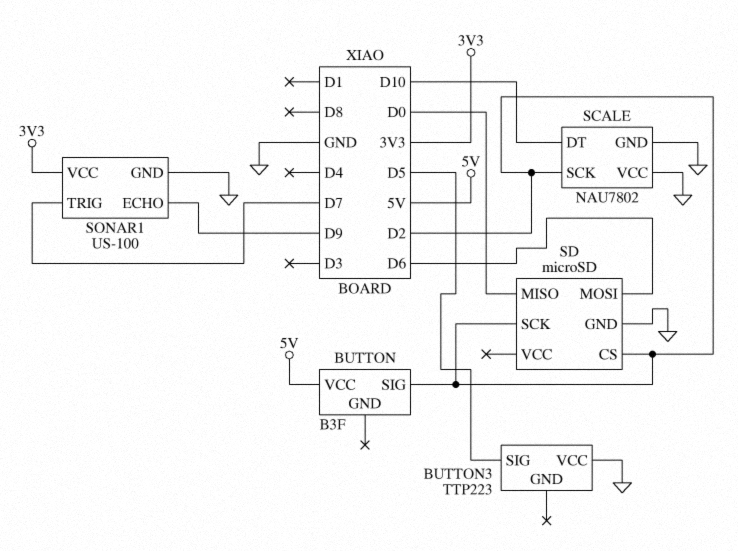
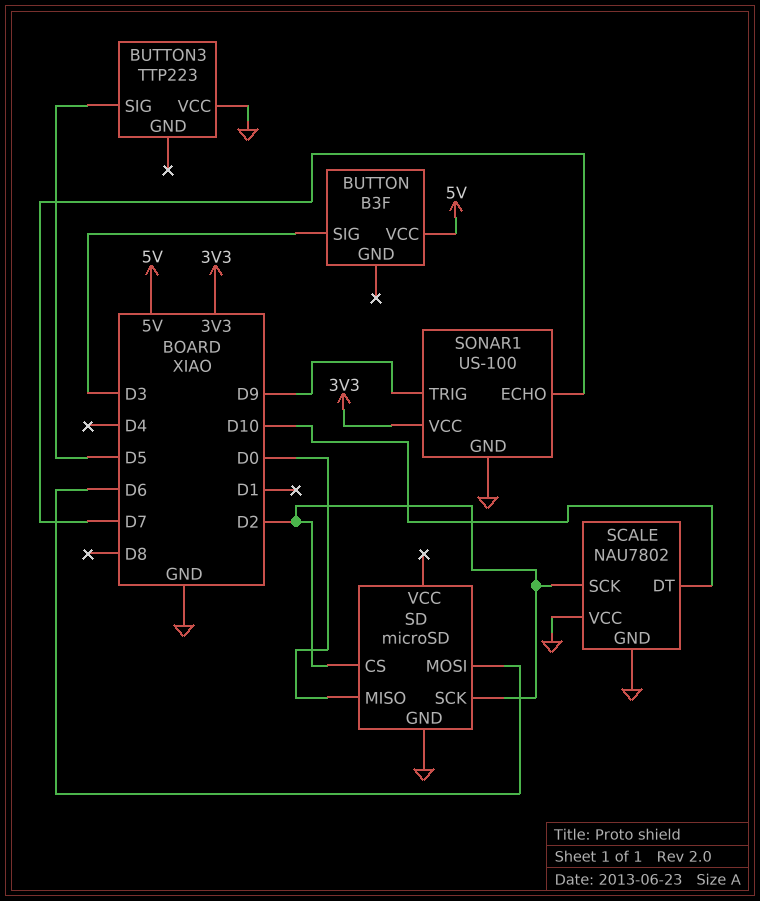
BUTTON pin SIG: D2 -> D3
SONAR1 pin ECHO: D9 -> D7
SONAR1 pin TRIG: D7 -> D9

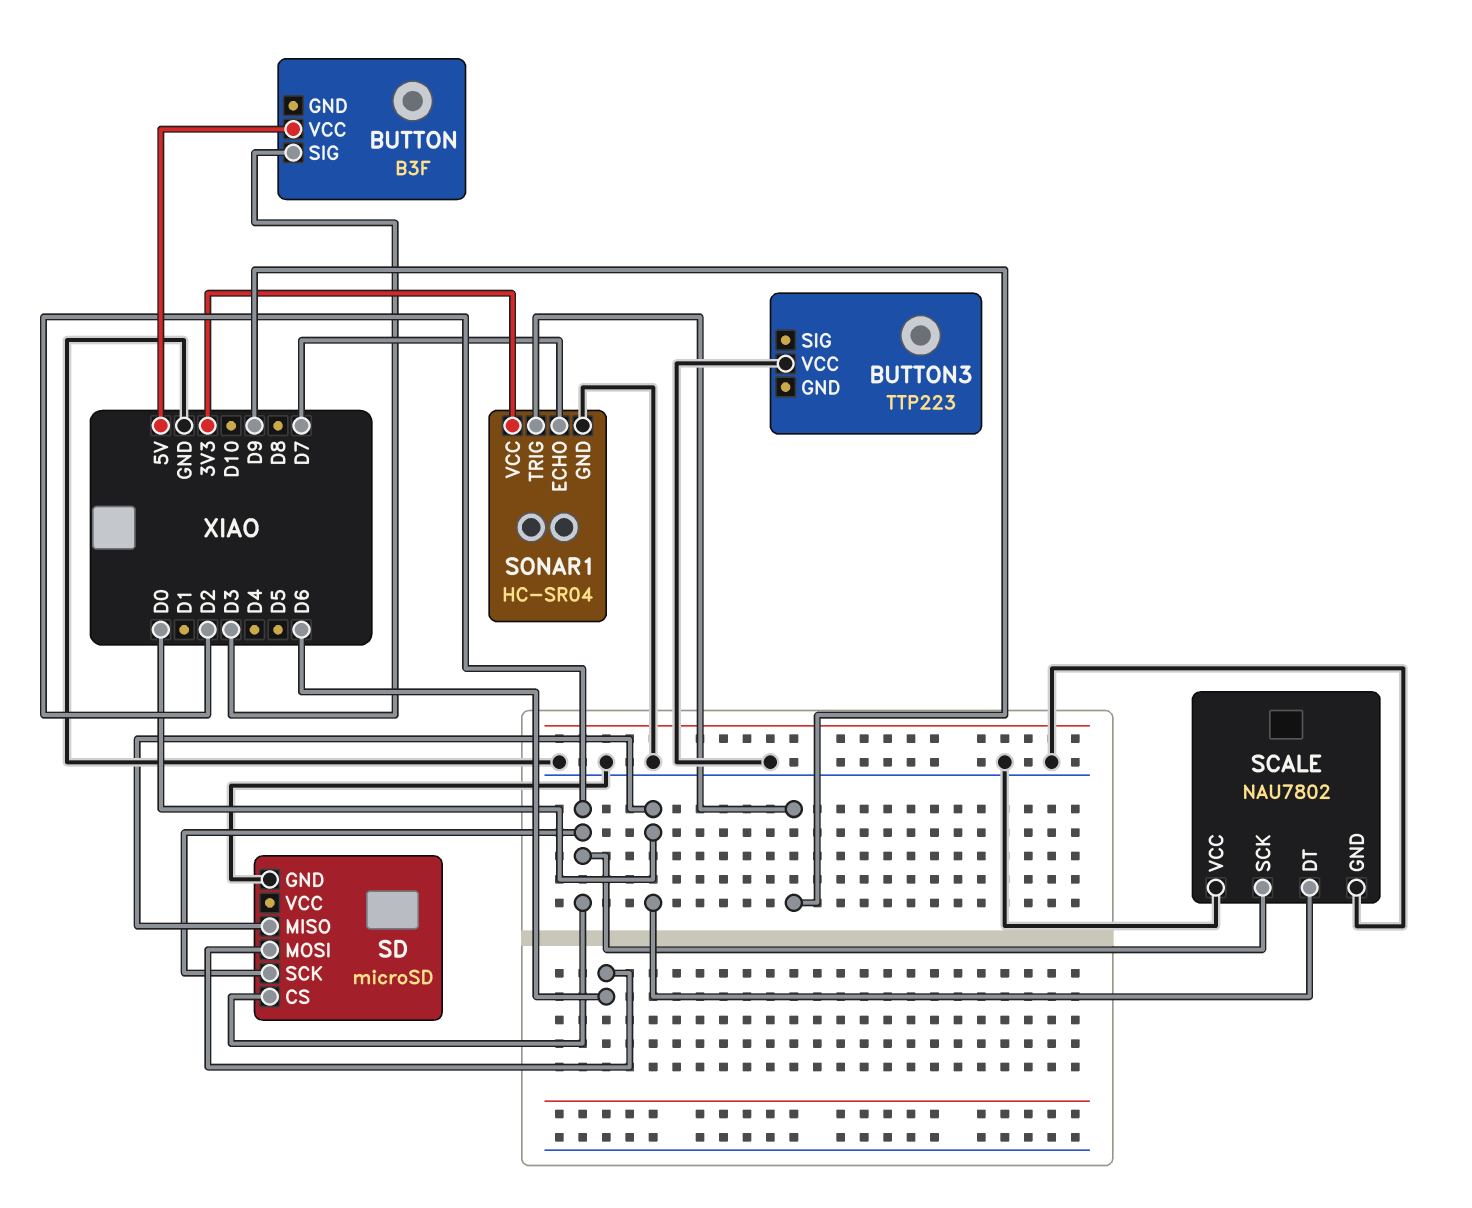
BUTTON3 pin SIG: D5 -> none
SCALE pin DT: D10 -> D0
SONAR1: US-100 -> HC-SR04

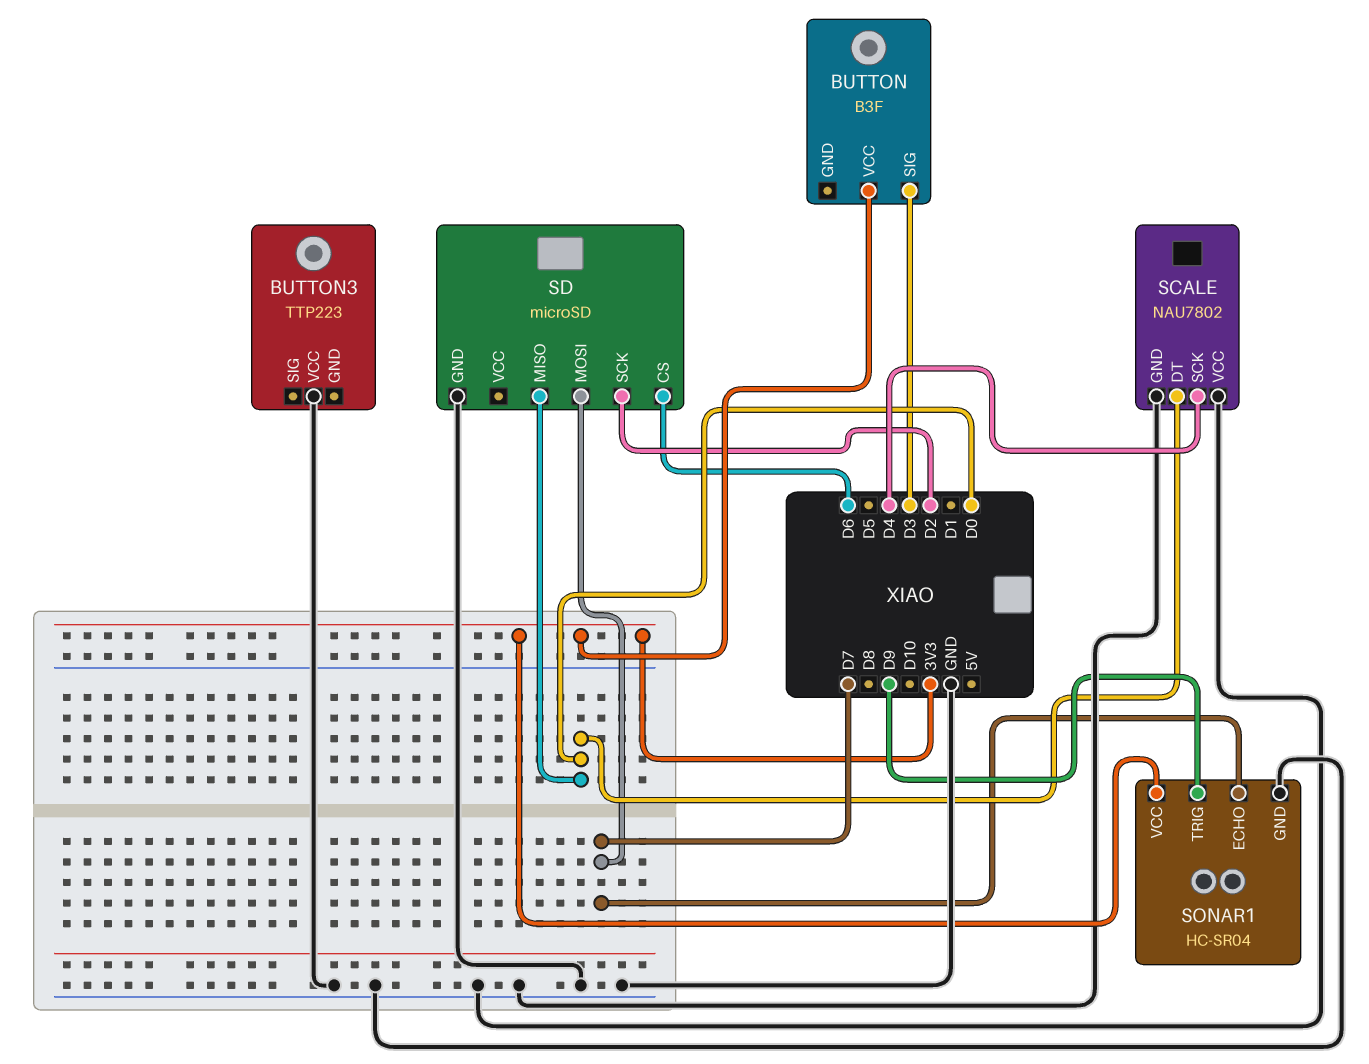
BUTTON pin VCC: 5V -> 3V3
SCALE pin SCK: D2 -> D4
SD pin CS: D2 -> D6
SD pin MOSI: D6 -> D7

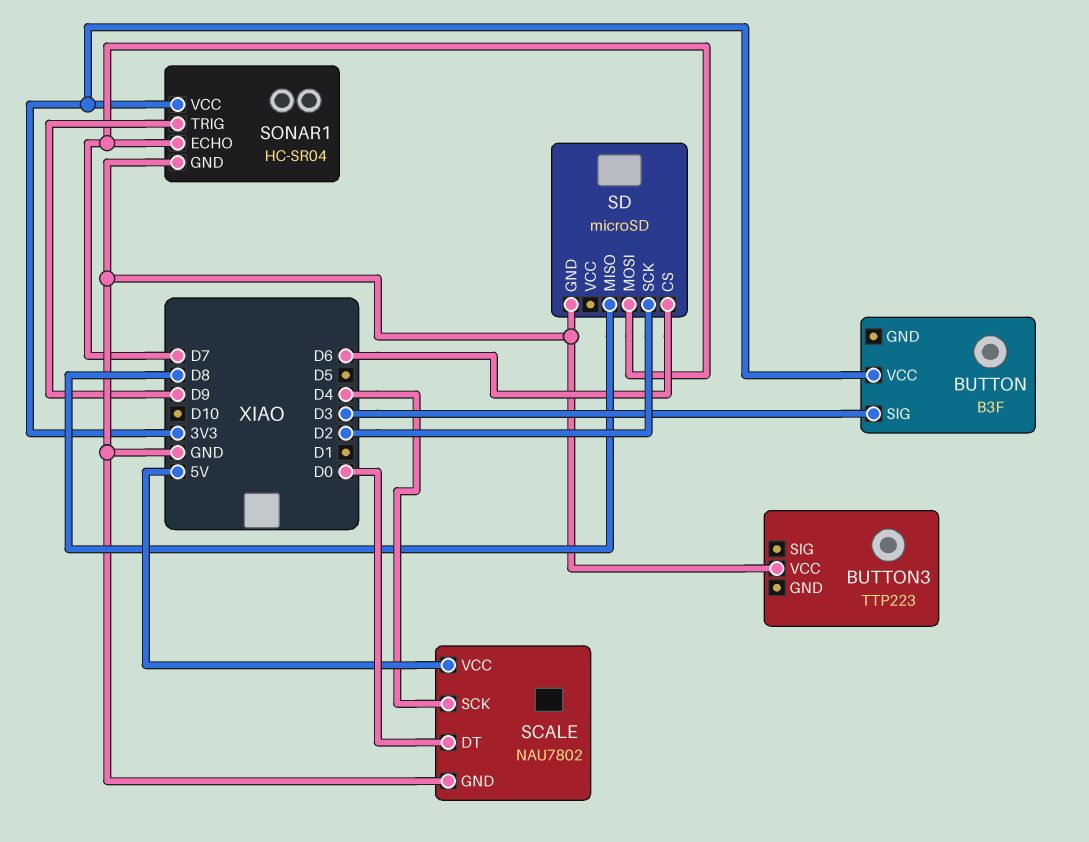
SCALE pin VCC: GND -> 5V
SD pin MISO: D0 -> D8

